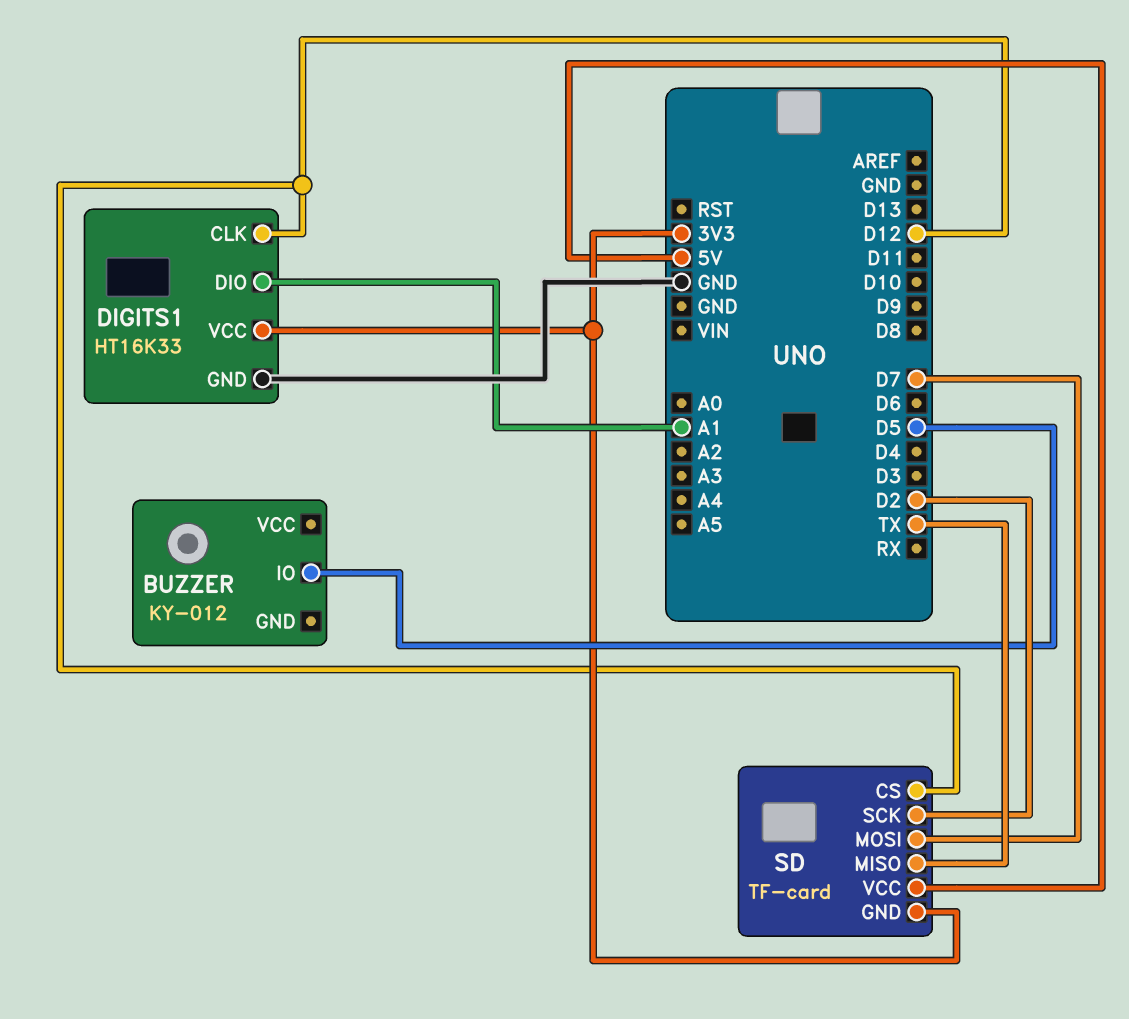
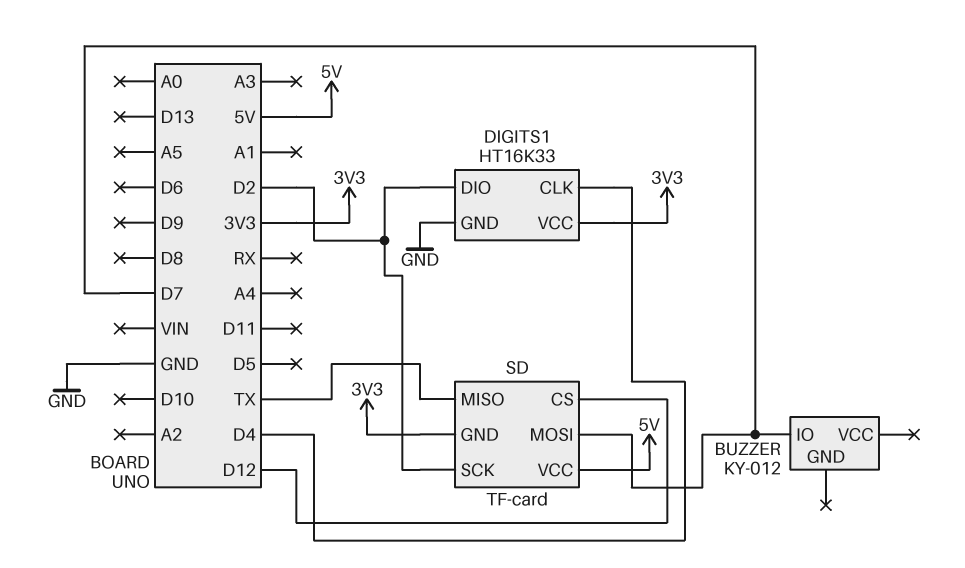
BUZZER pin IO: D5 -> D7
DIGITS1 pin CLK: D12 -> D4
DIGITS1 pin DIO: A1 -> D2

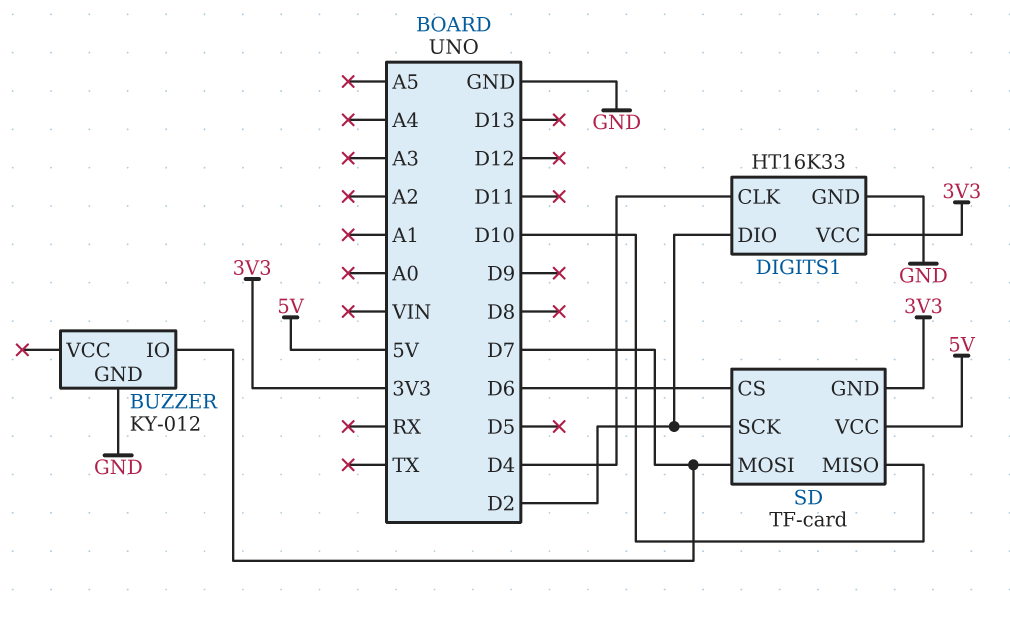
BUZZER pin GND: none -> GND
SD pin CS: D12 -> D6
SD pin MISO: TX -> D10

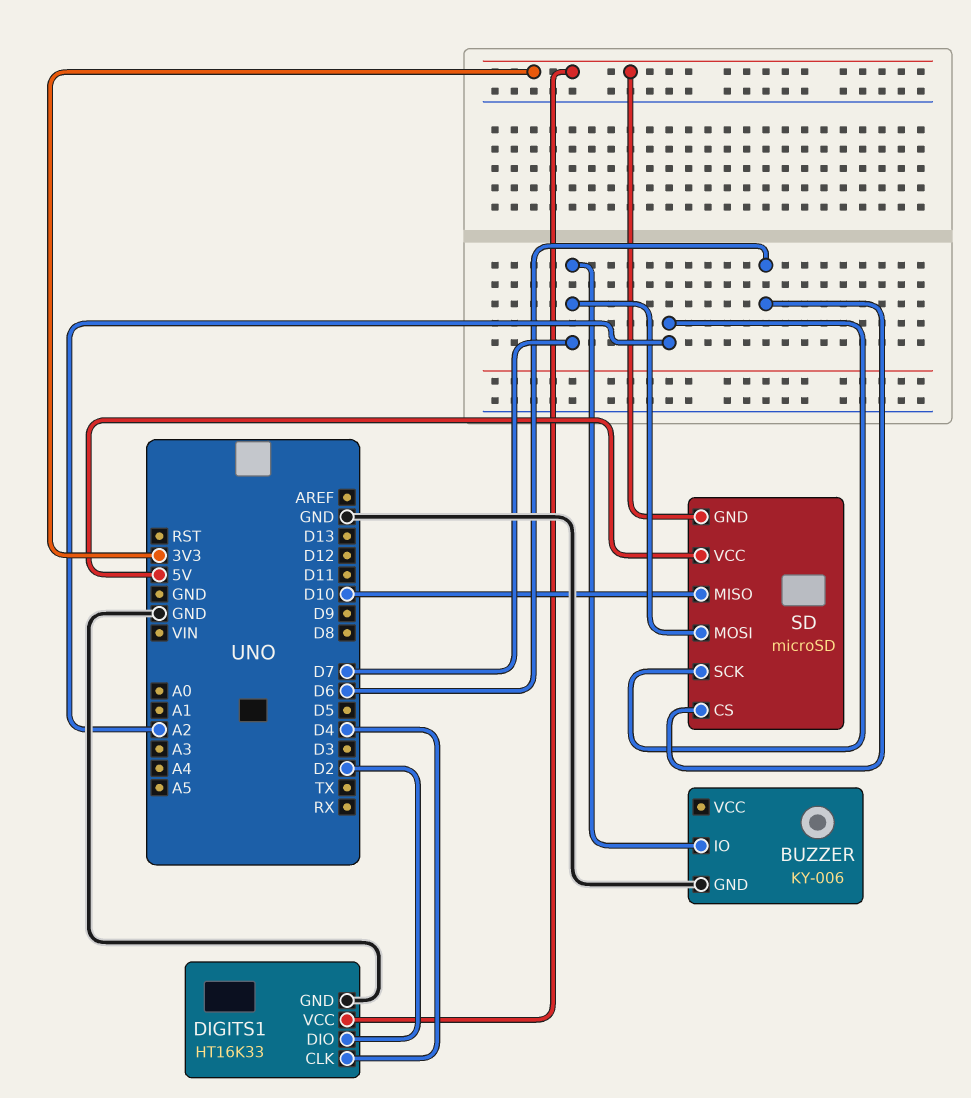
BUZZER: KY-012 -> KY-006
SD: TF-card -> microSD
SD pin SCK: D2 -> A2

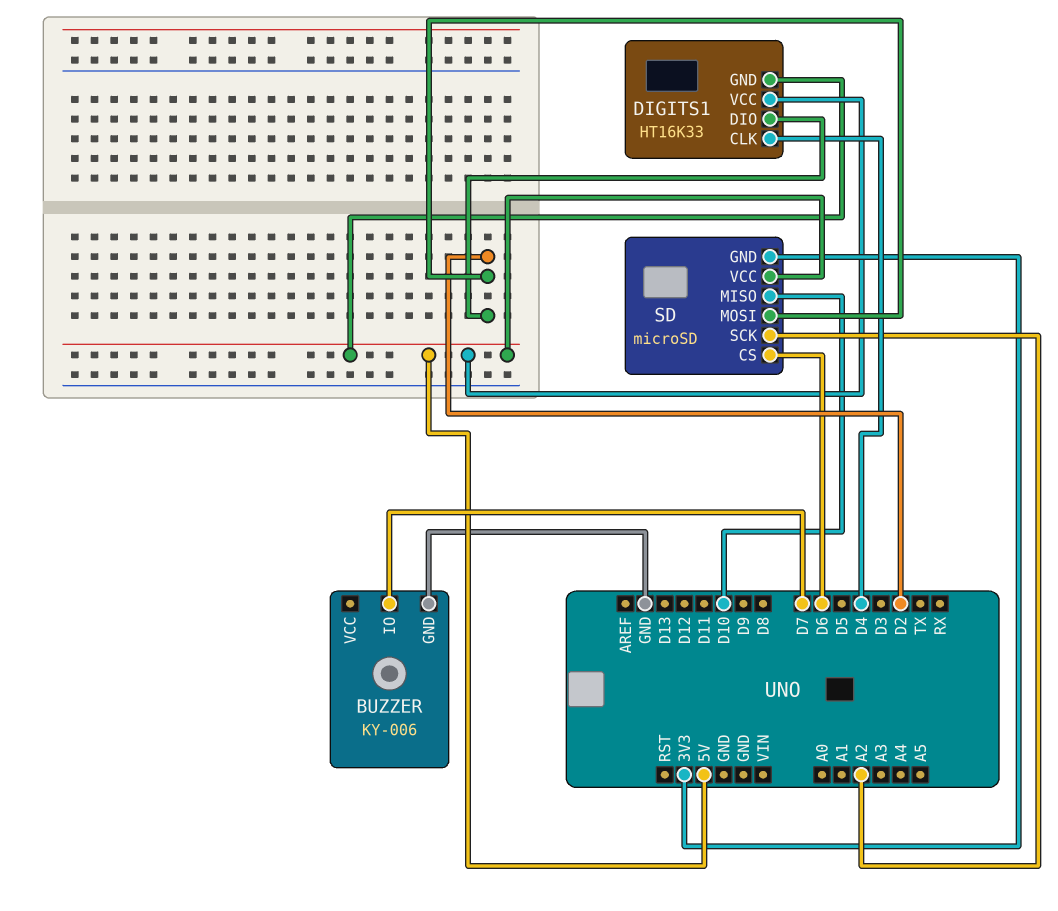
DIGITS1 pin GND: GND -> 5V
DIGITS1 pin VCC: 3V3 -> 5V
SD pin MOSI: D7 -> D2

